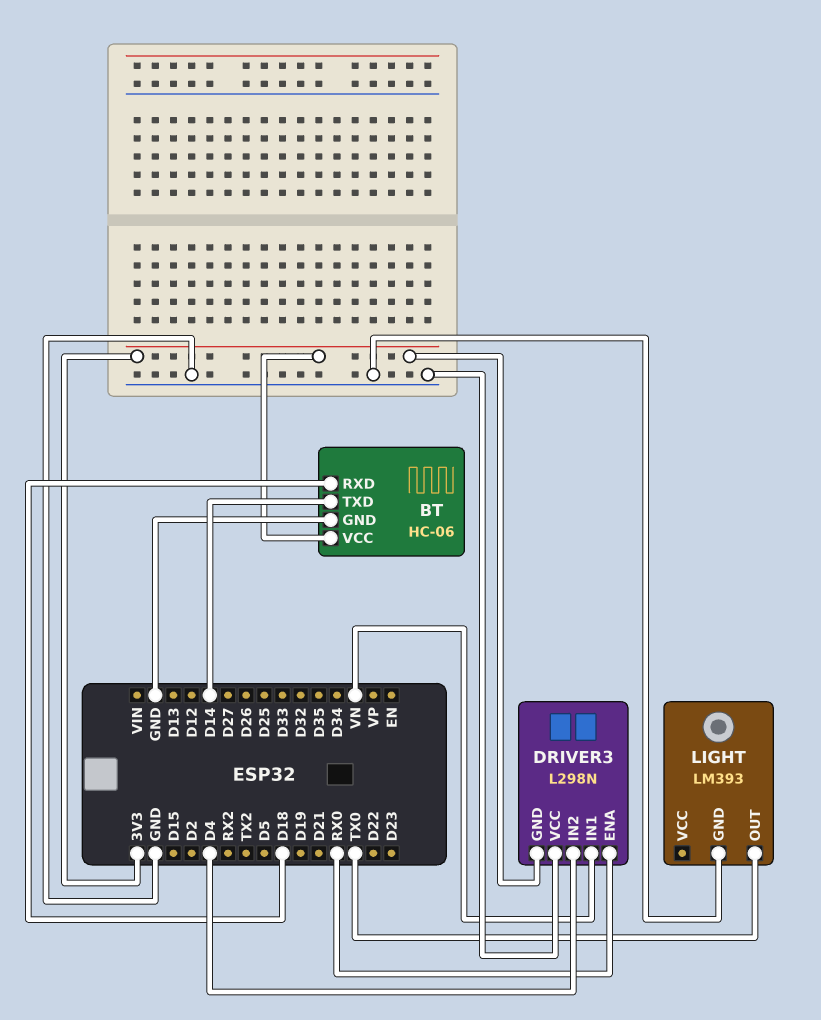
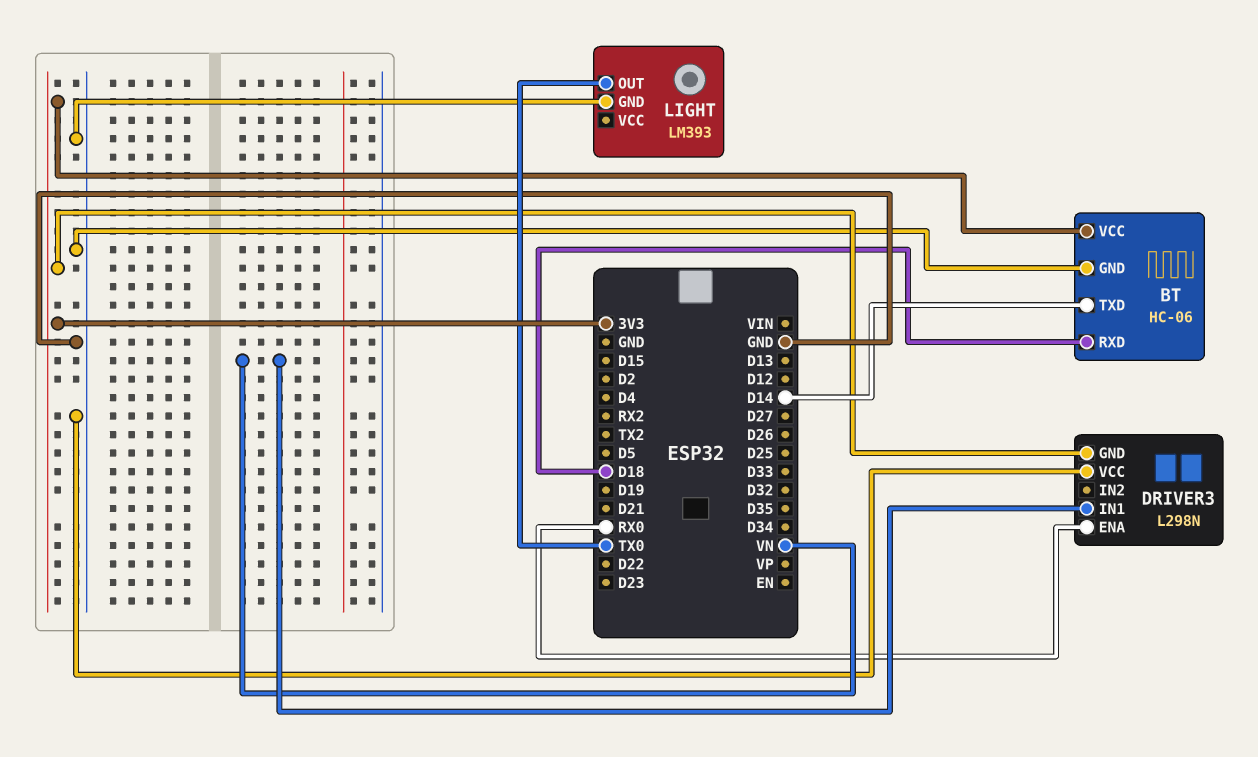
DRIVER3 pin IN2: D4 -> none

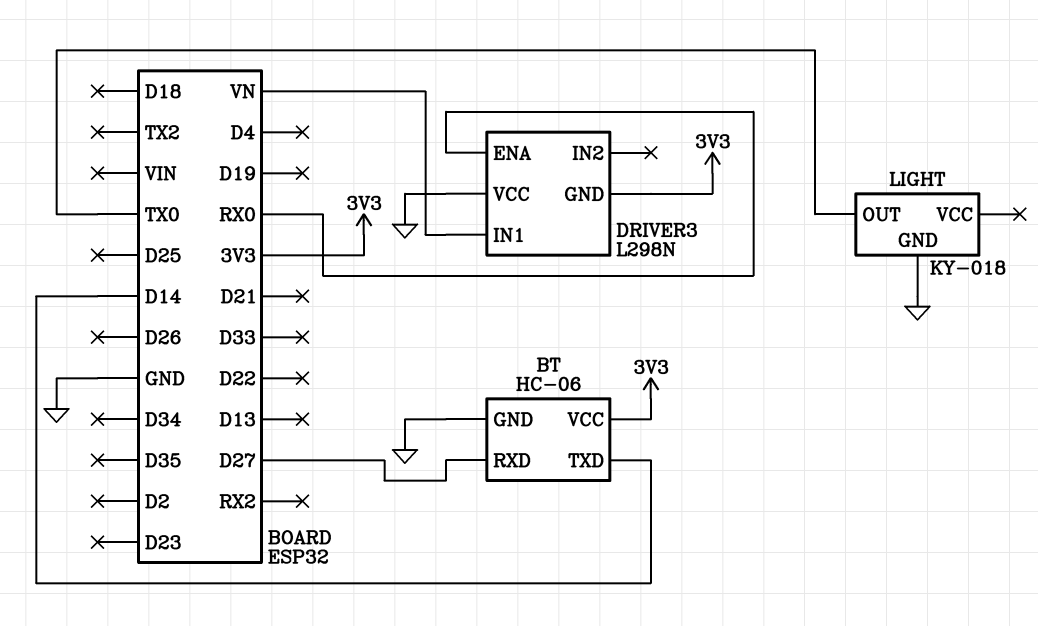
BT pin RXD: D18 -> D27
LIGHT: LM393 -> KY-018

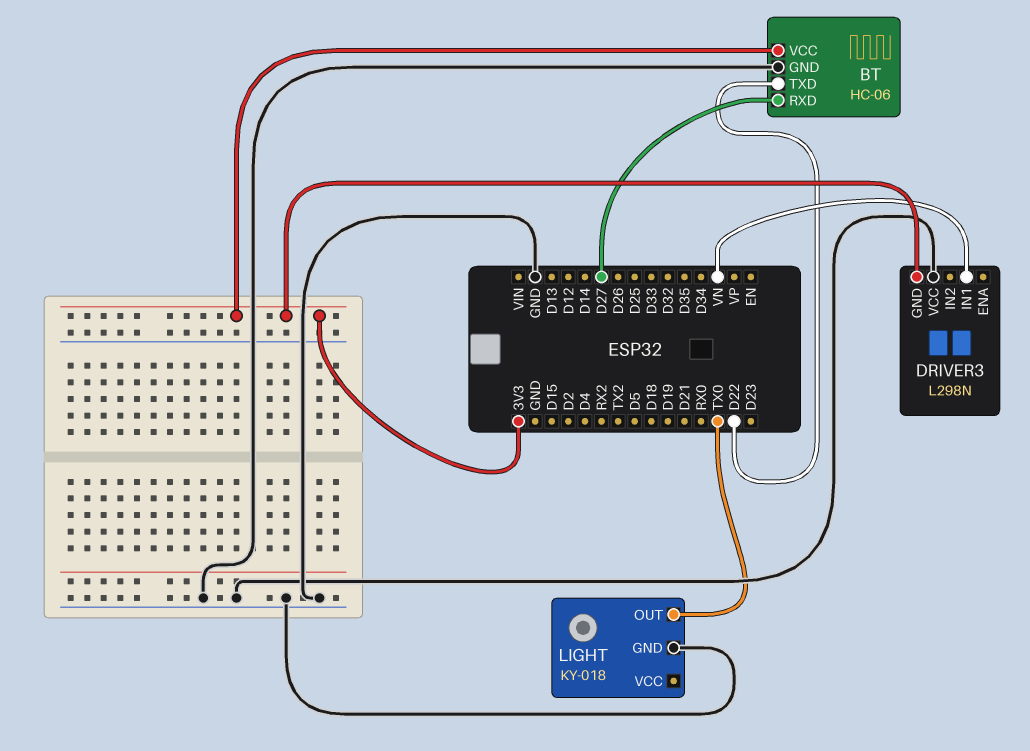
BT pin TXD: D14 -> D22
DRIVER3 pin ENA: RX0 -> none

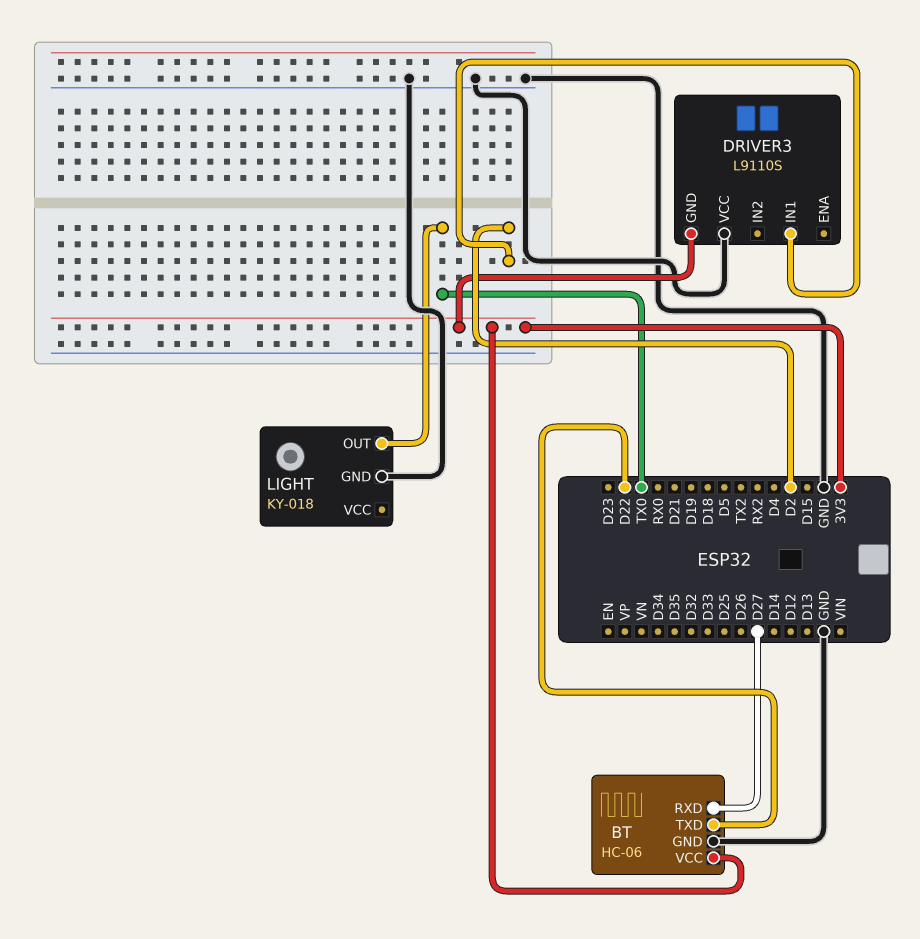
DRIVER3: L298N -> L9110S
DRIVER3 pin IN1: VN -> D2

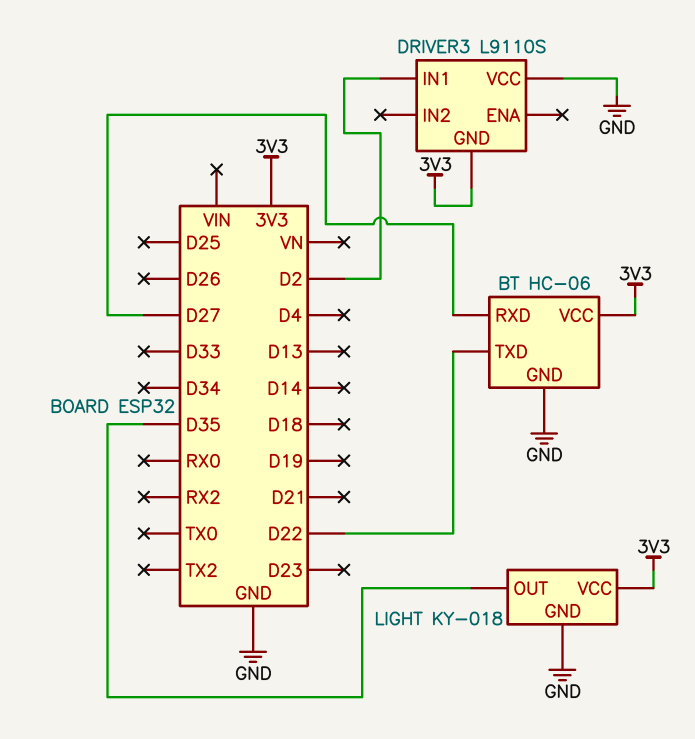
LIGHT pin OUT: TX0 -> D35
LIGHT pin VCC: none -> 3V3

